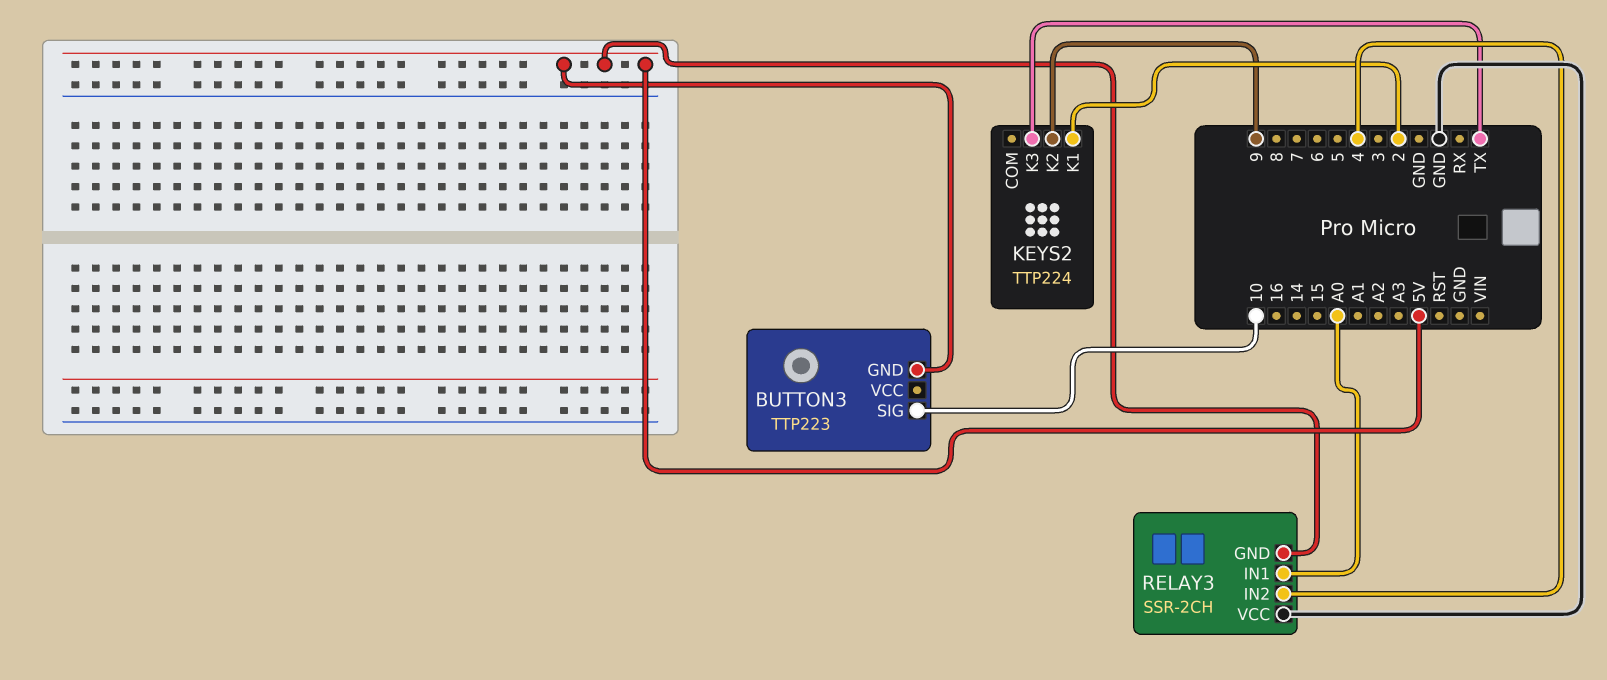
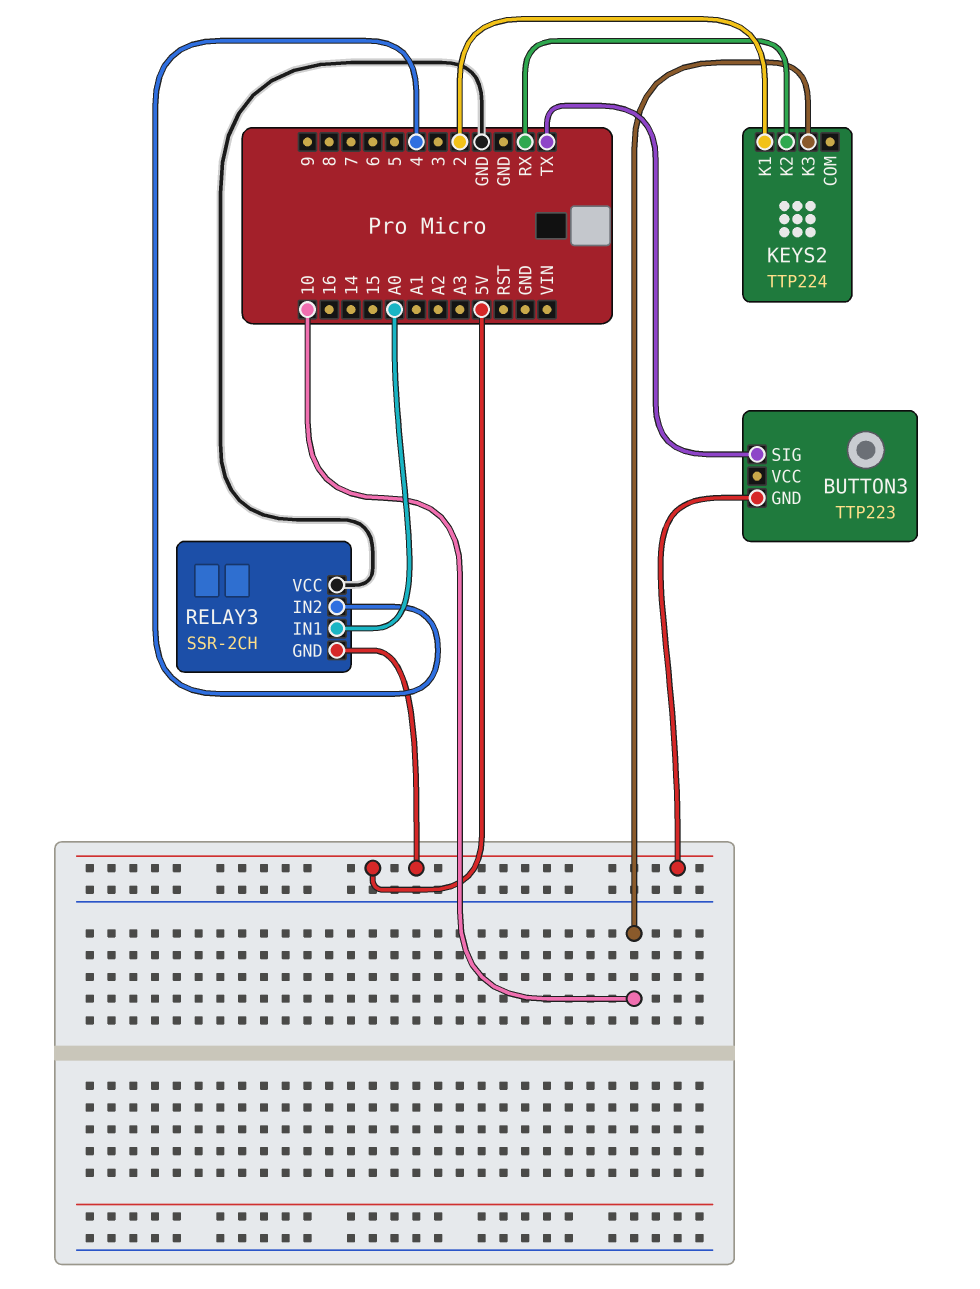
BUTTON3 pin SIG: 10 -> TX
KEYS2 pin K2: 9 -> RX
KEYS2 pin K3: TX -> 10

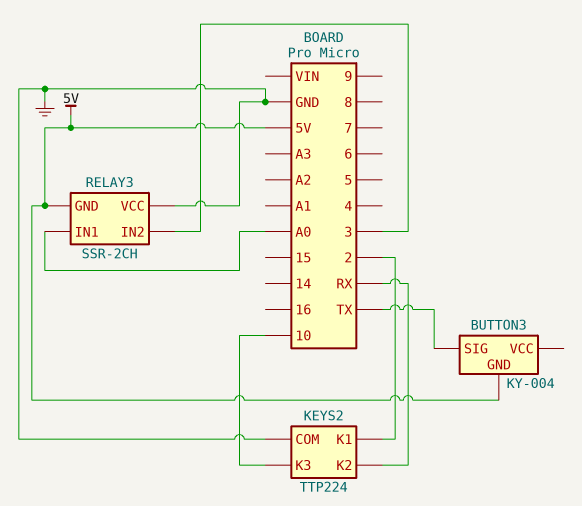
BUTTON3: TTP223 -> KY-004
KEYS2 pin COM: none -> GND
RELAY3 pin IN2: 4 -> 3

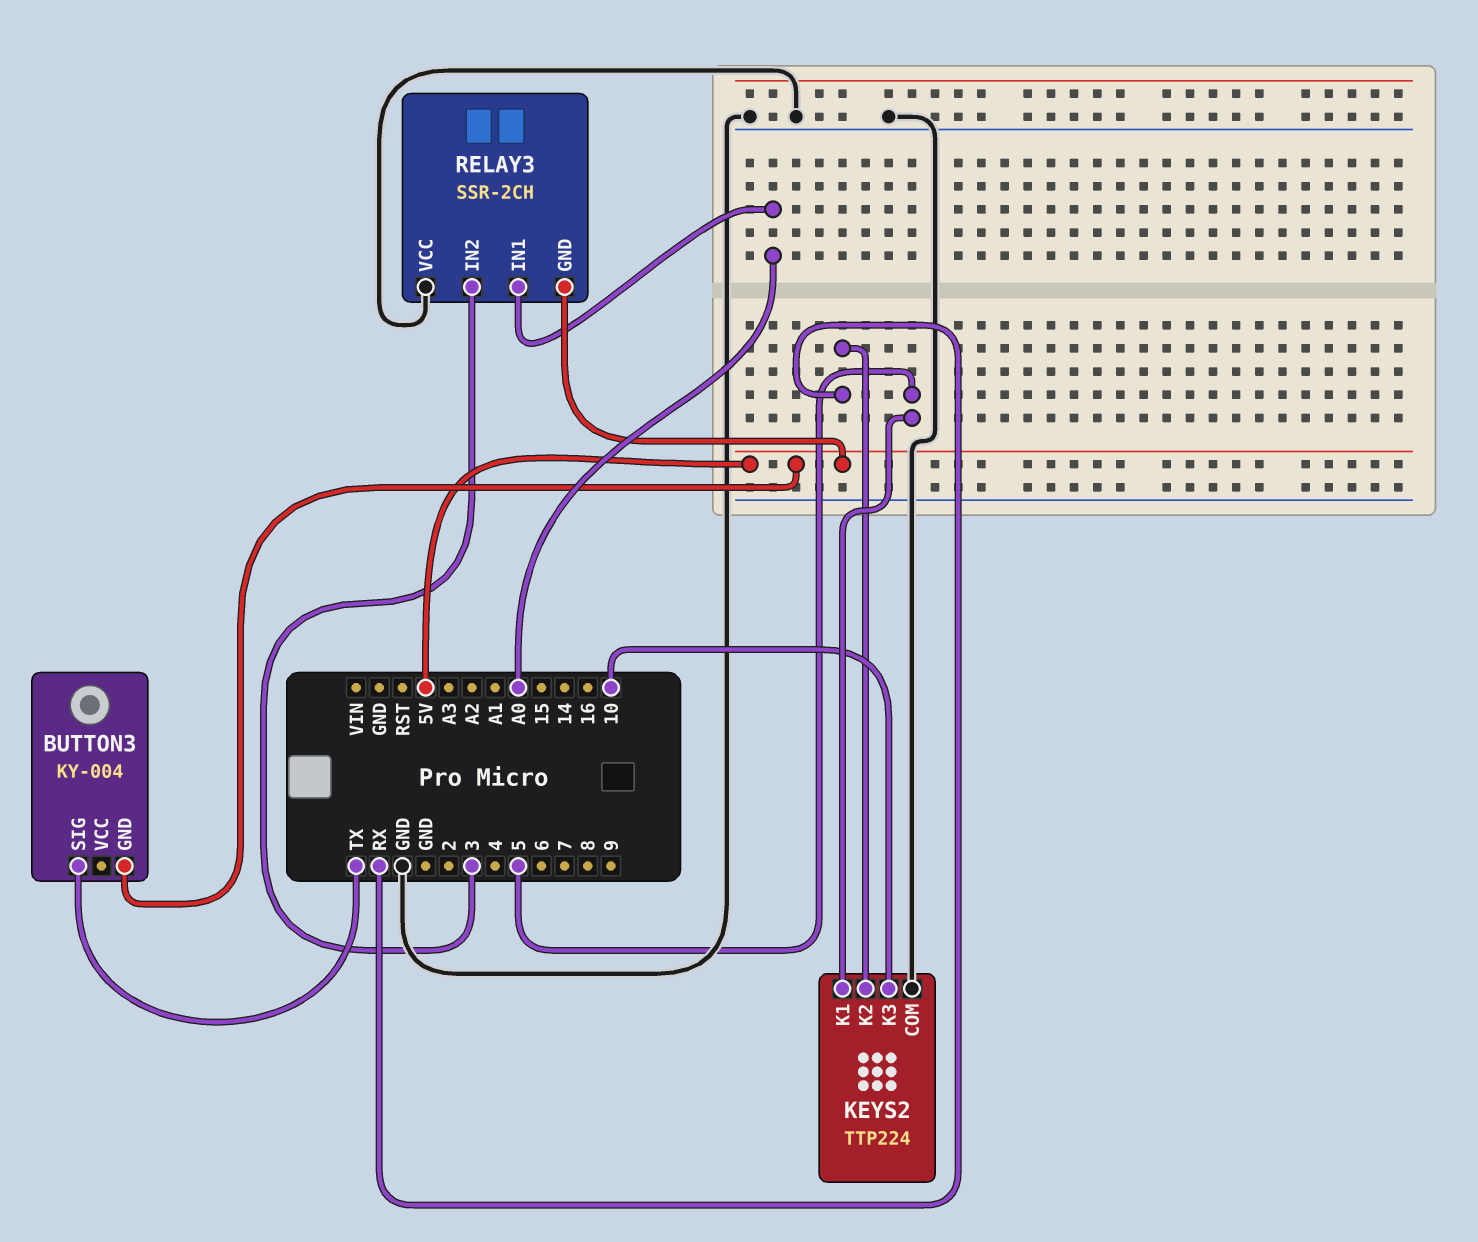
KEYS2 pin K1: 2 -> 5

